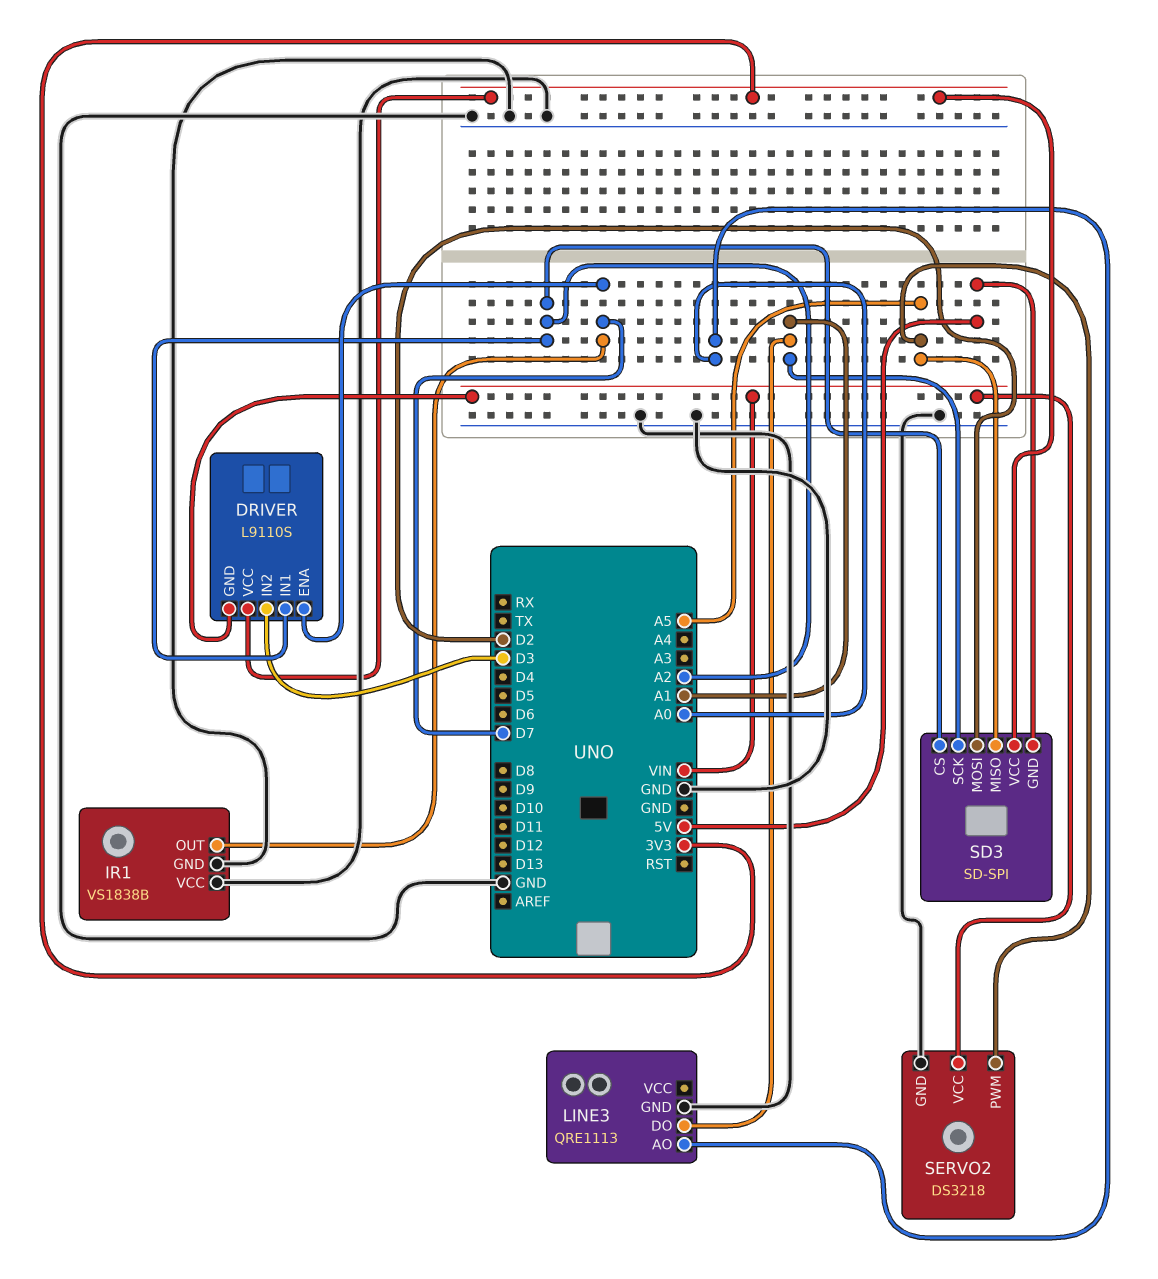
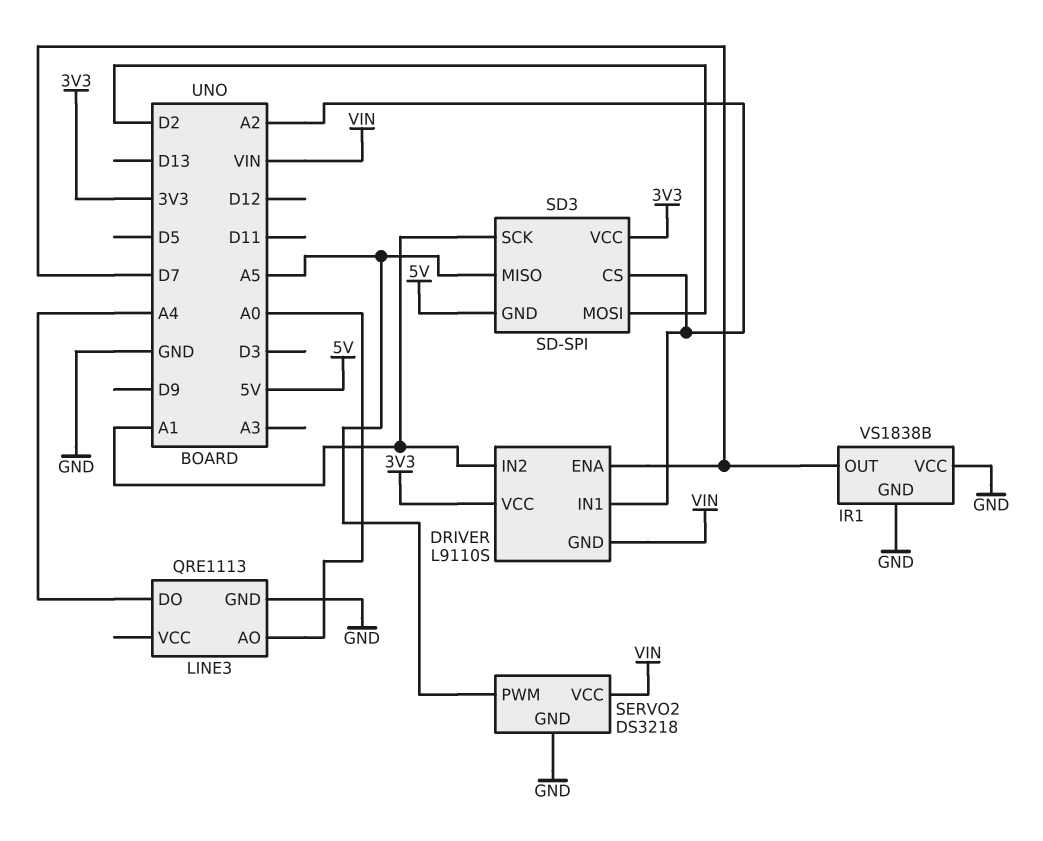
DRIVER pin IN2: D3 -> A1
LINE3 pin DO: A1 -> A4

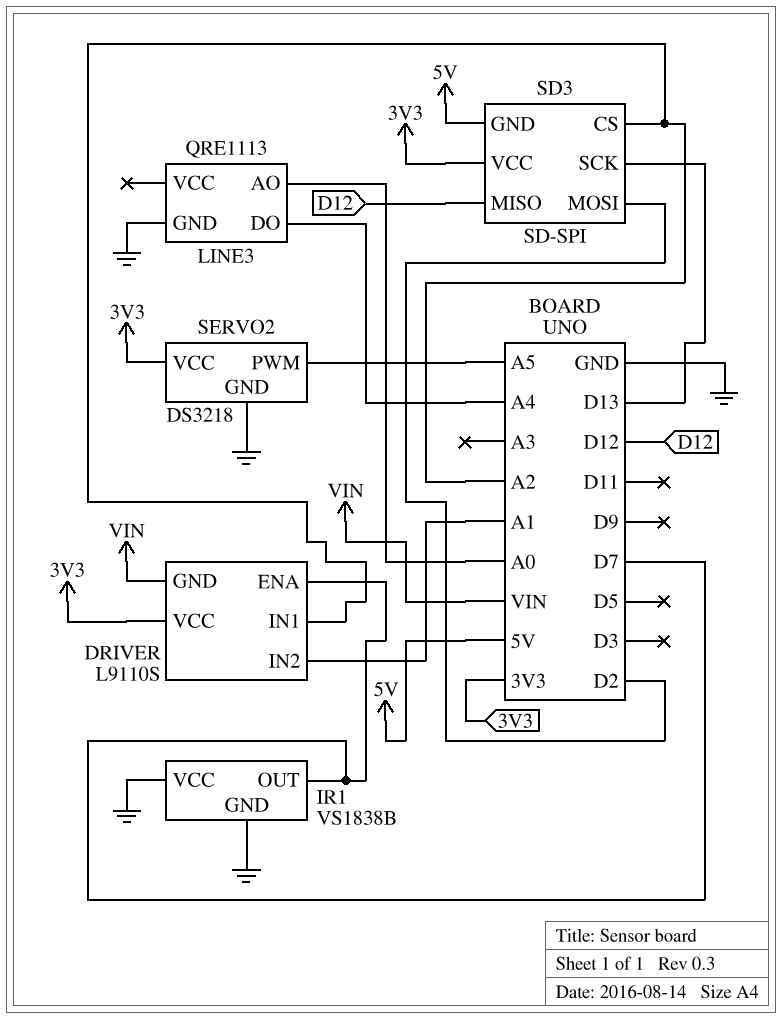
SD3 pin MISO: A5 -> D12
SD3 pin SCK: A1 -> D13
SERVO2 pin VCC: VIN -> 3V3

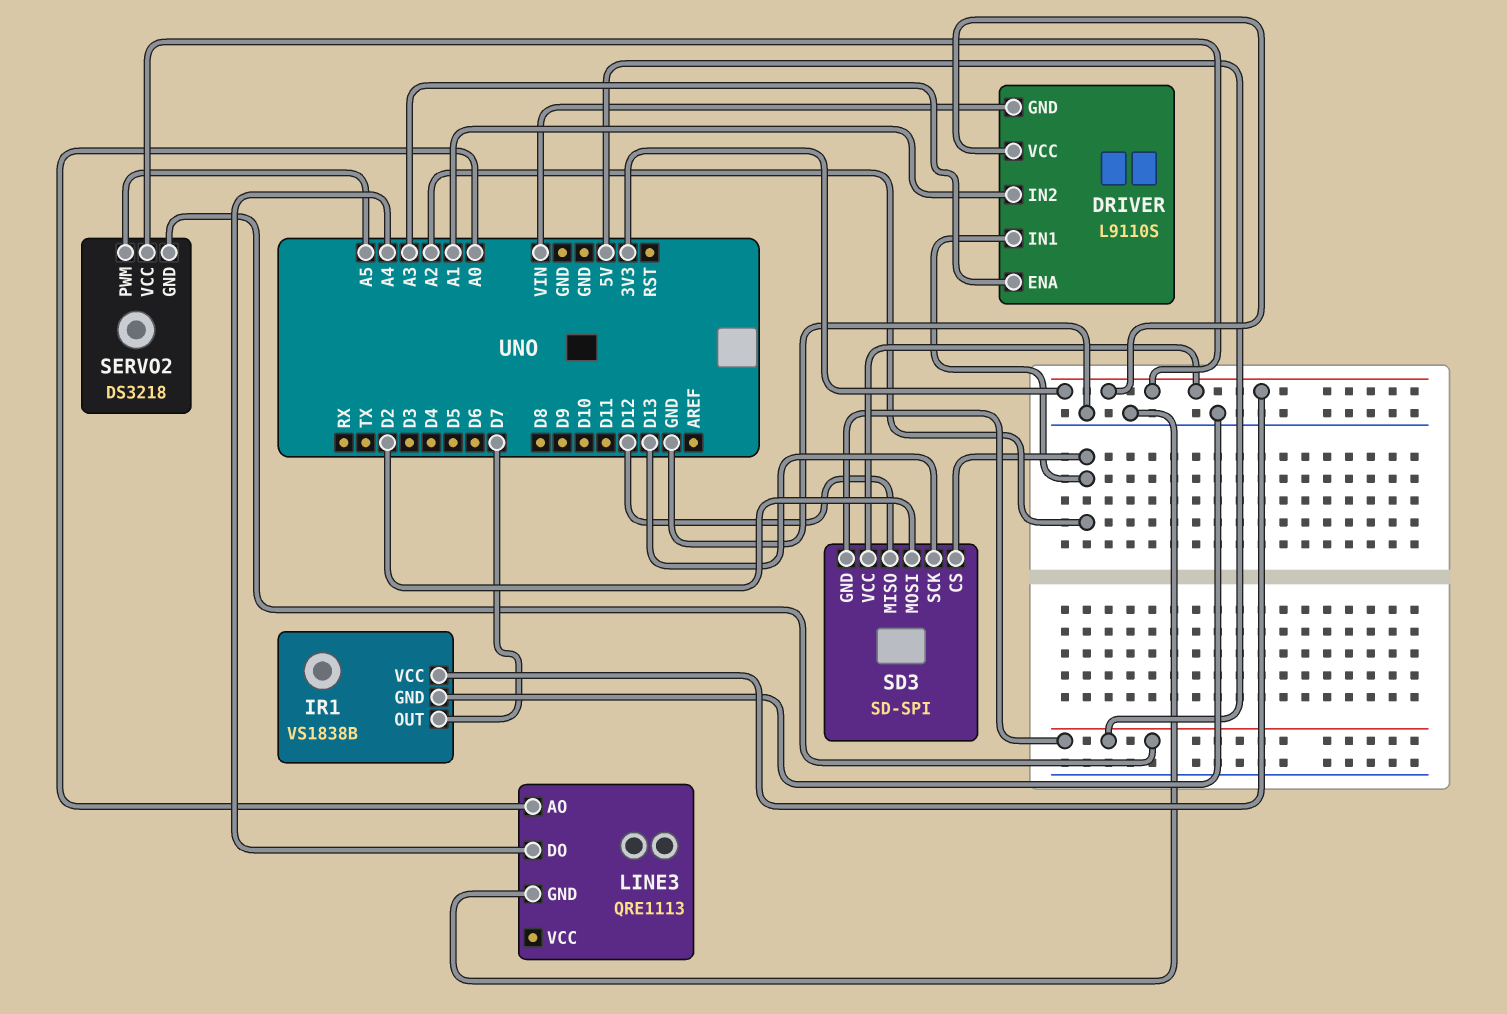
DRIVER pin ENA: D7 -> A3
IR1 pin VCC: GND -> 3V3
SERVO2 pin GND: GND -> 5V

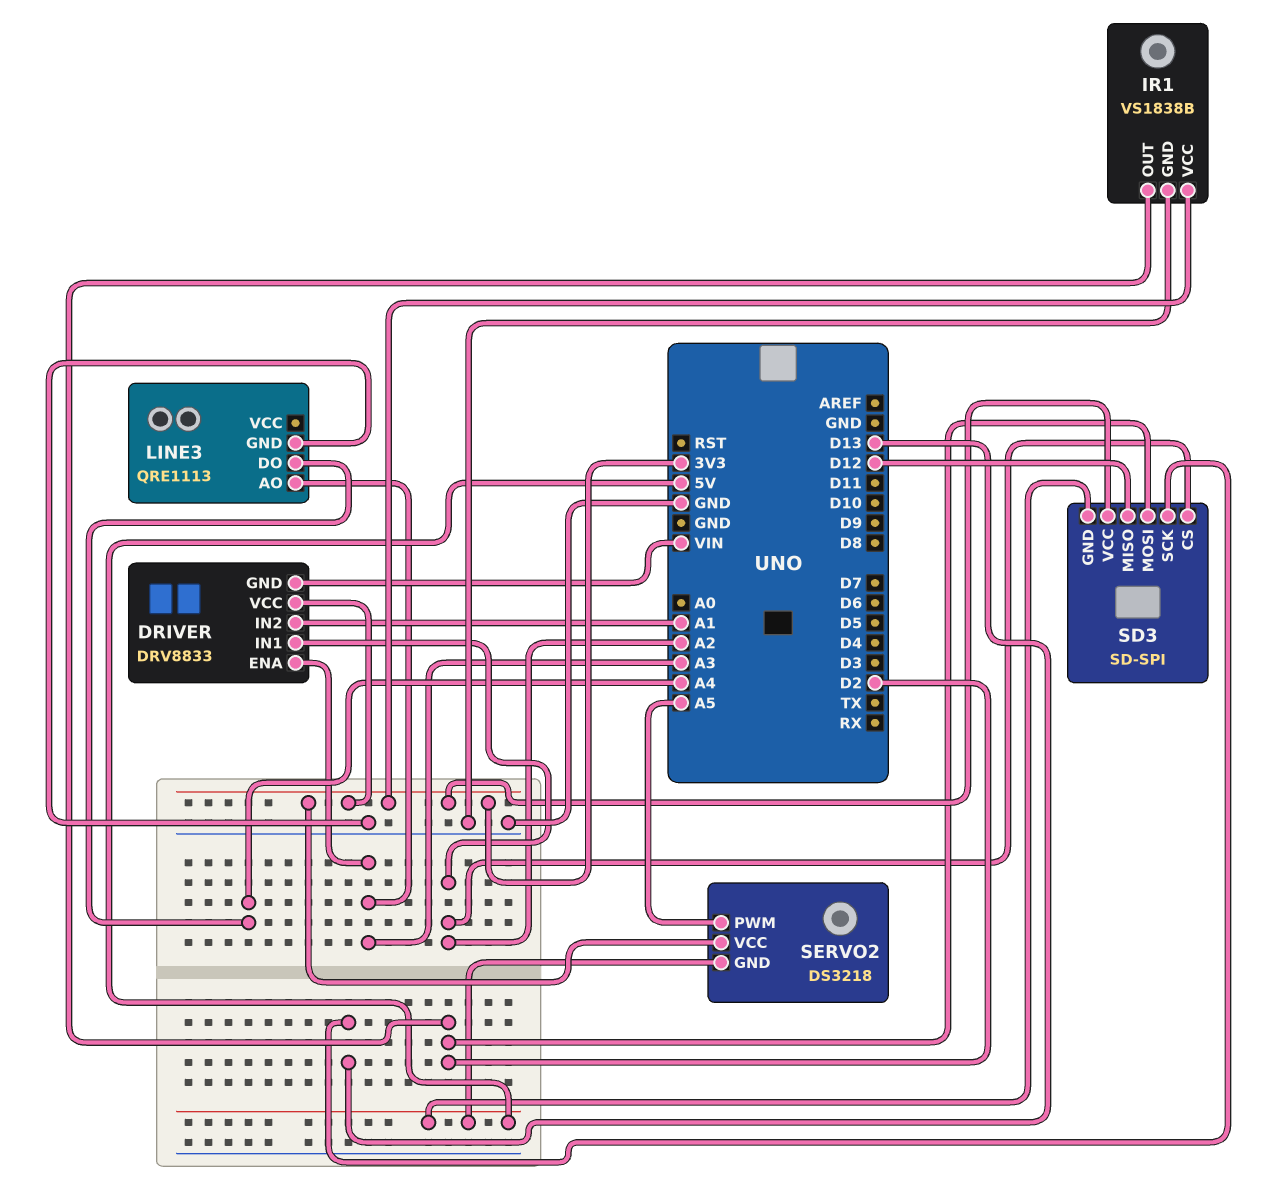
DRIVER: L9110S -> DRV8833
IR1 pin OUT: D7 -> D2
LINE3 pin AO: A0 -> A3

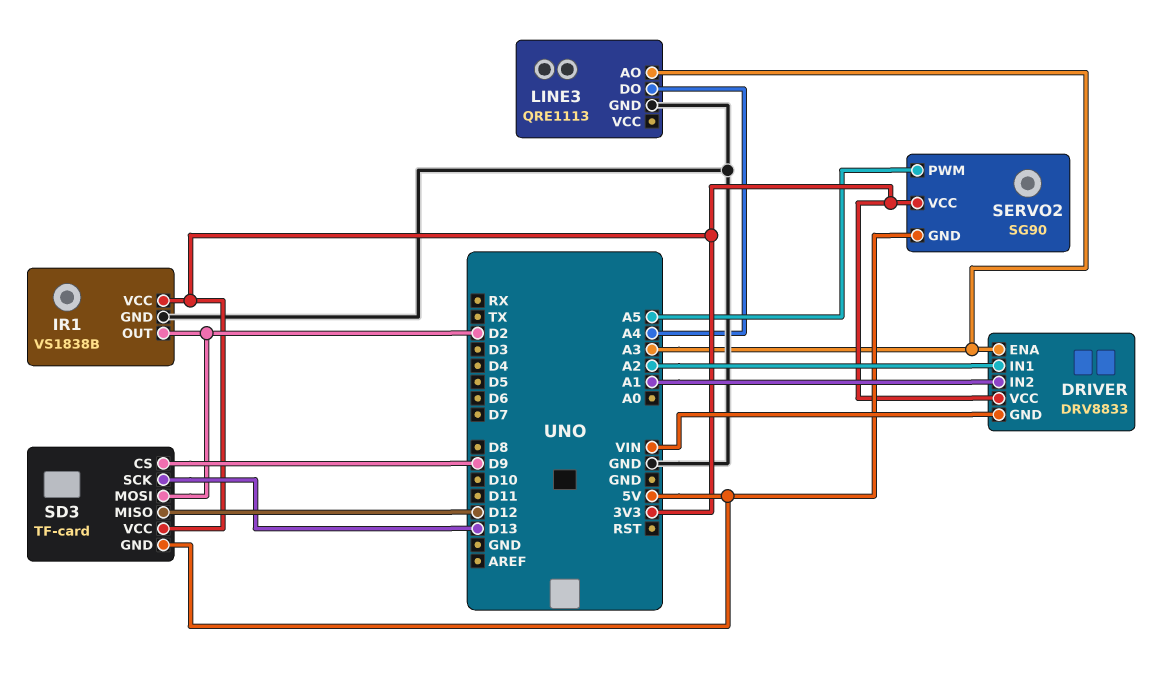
SD3: SD-SPI -> TF-card
SD3 pin CS: A2 -> D9
SERVO2: DS3218 -> SG90

